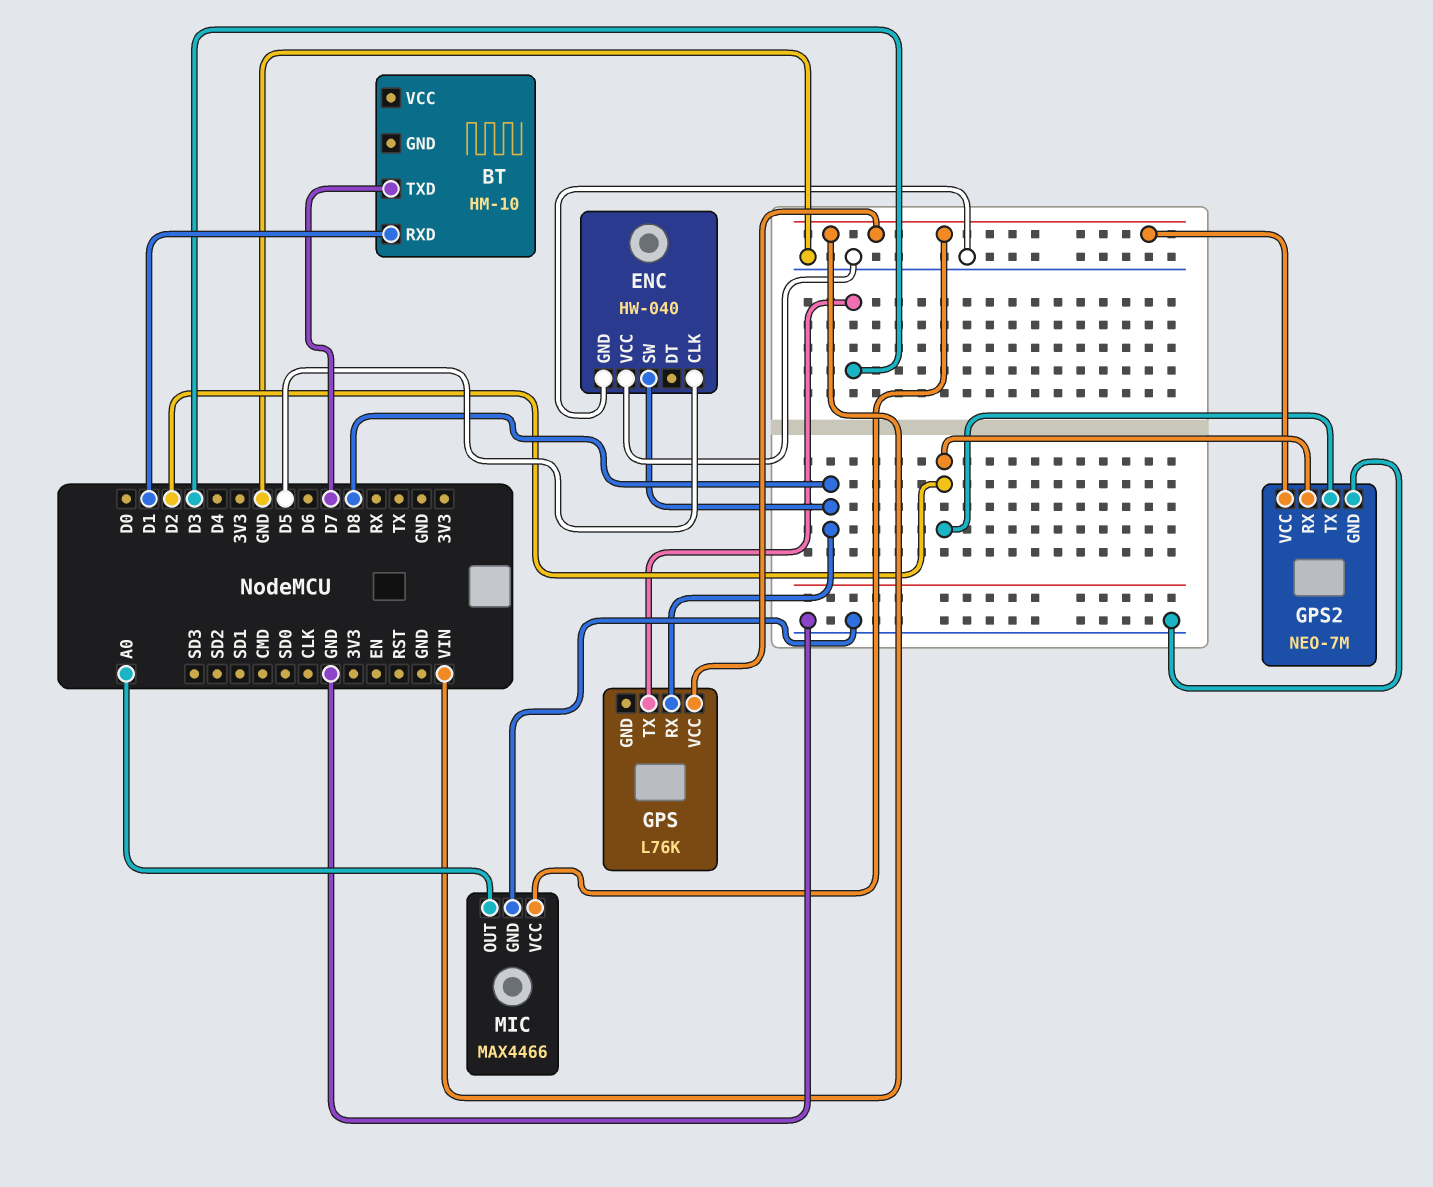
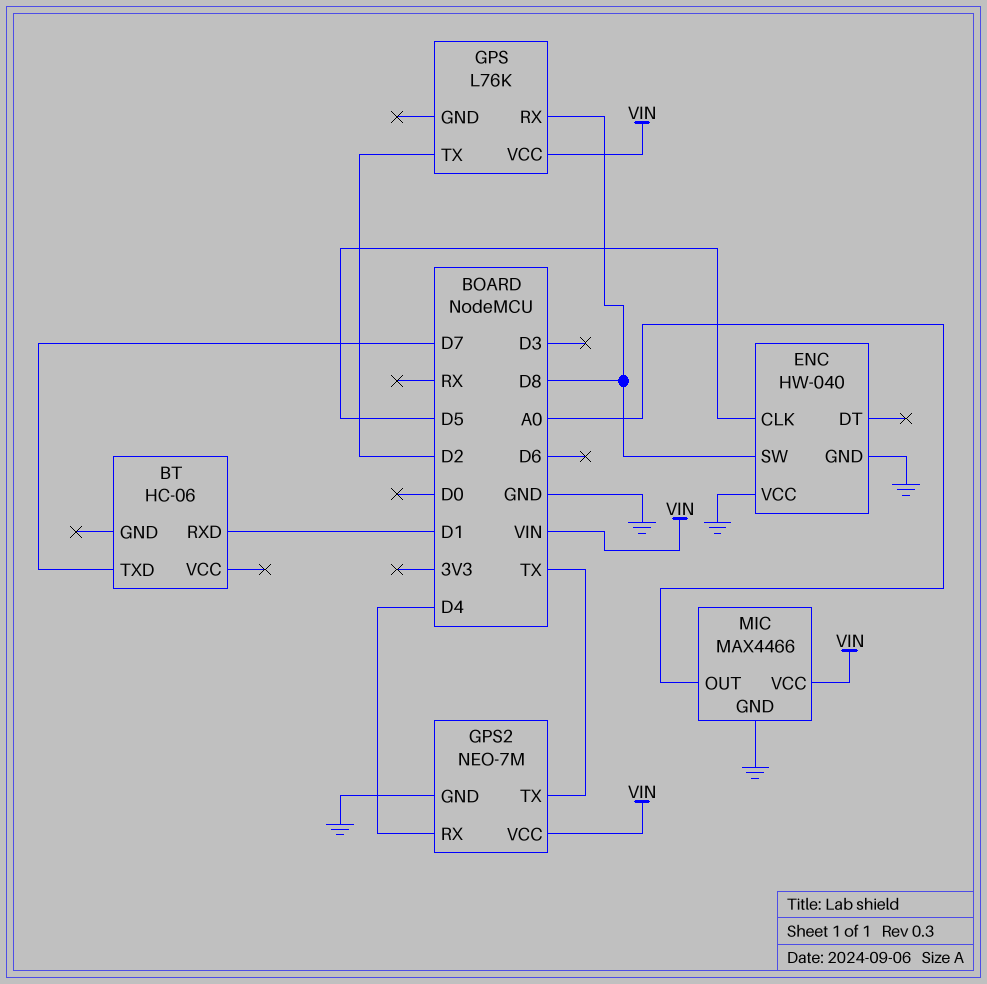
BT: HM-10 -> HC-06
GPS pin TX: D3 -> D2
GPS2 pin RX: D2 -> D4
GPS2 pin TX: D2 -> TX

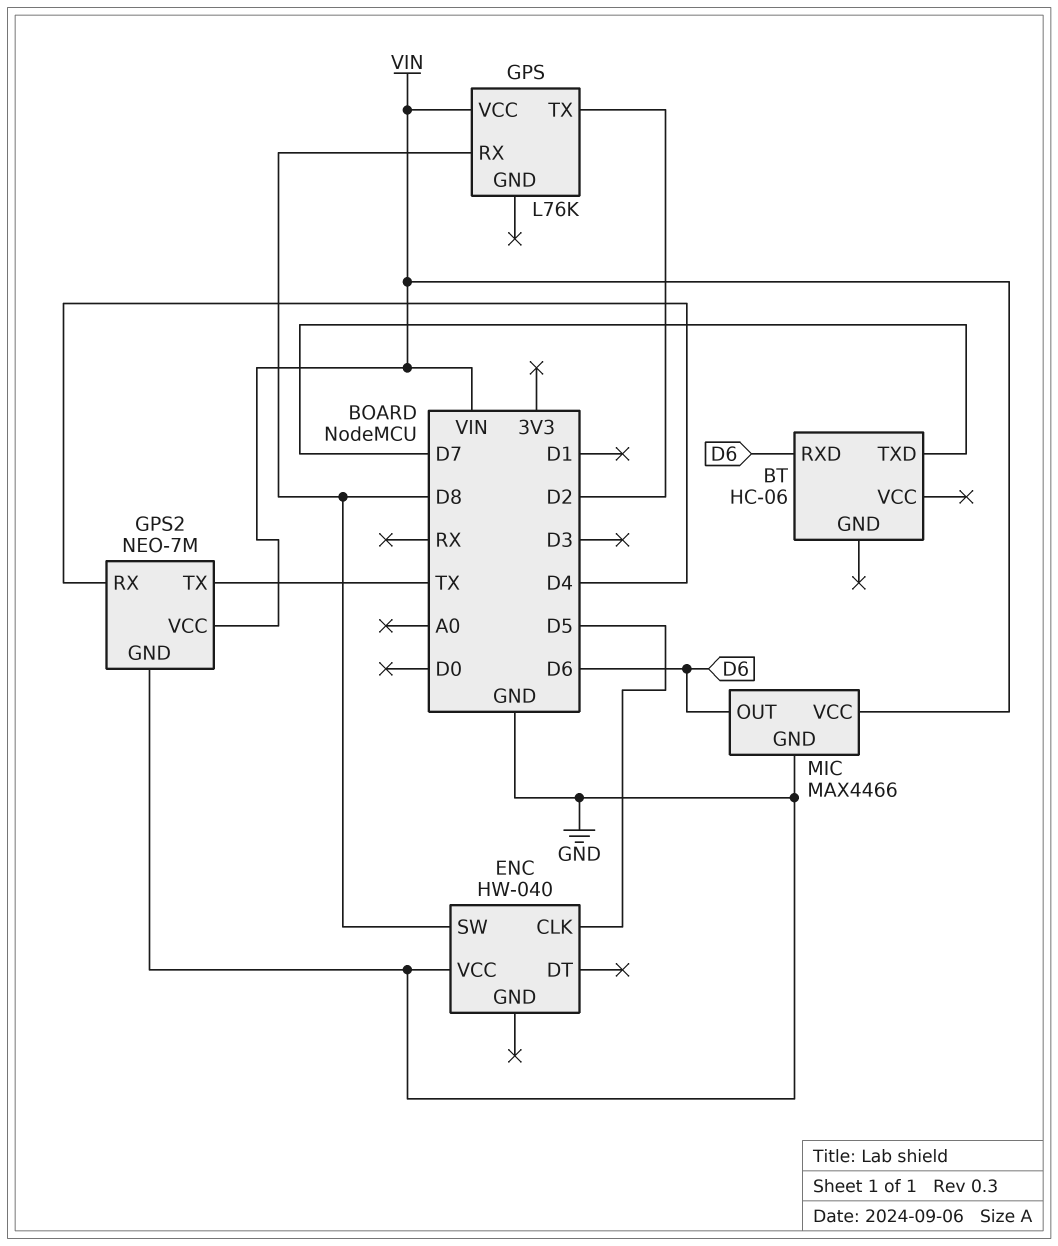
BT pin RXD: D1 -> D6
ENC pin GND: GND -> none
MIC pin OUT: A0 -> D6

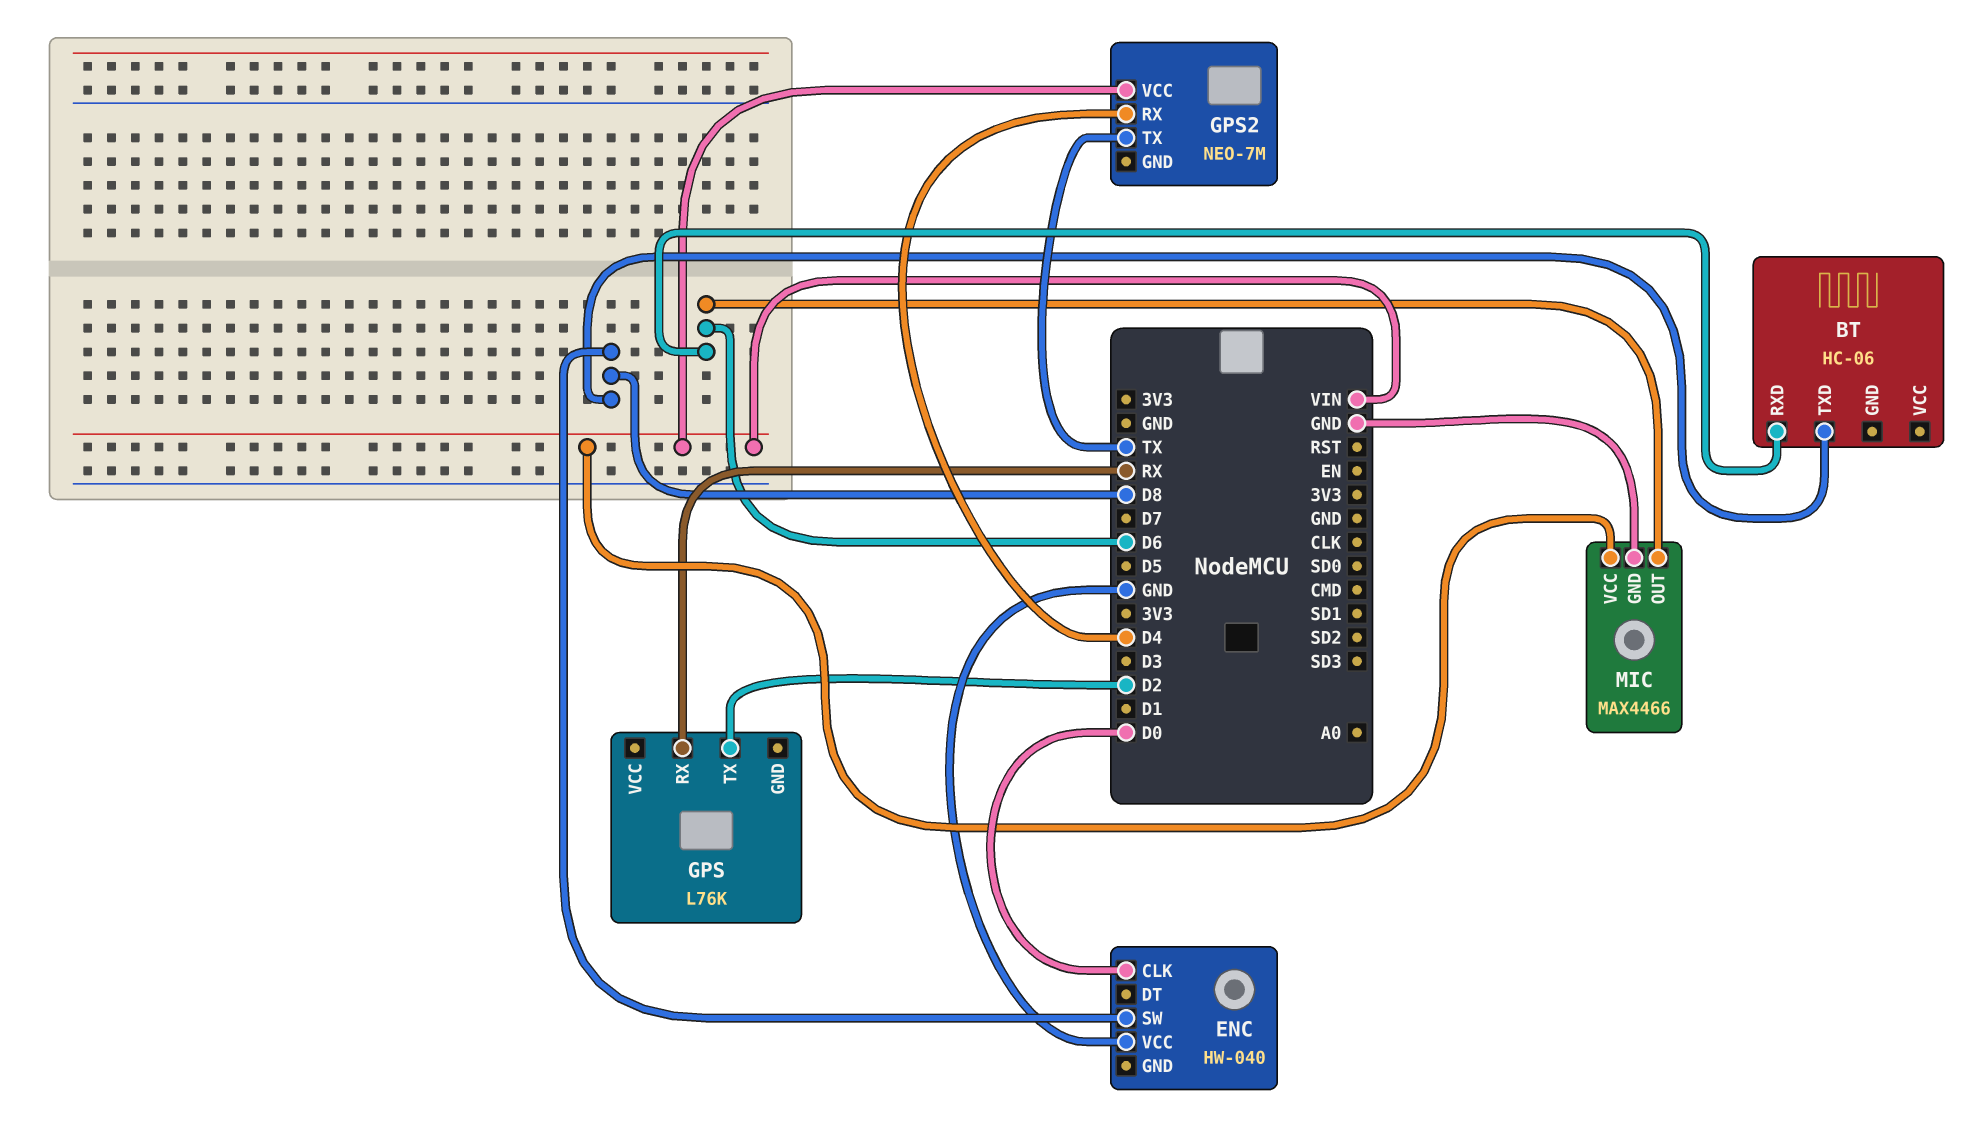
BT pin TXD: D7 -> D8
ENC pin CLK: D5 -> D0
GPS pin RX: D8 -> RX
GPS pin VCC: VIN -> none
GPS2 pin GND: GND -> none

